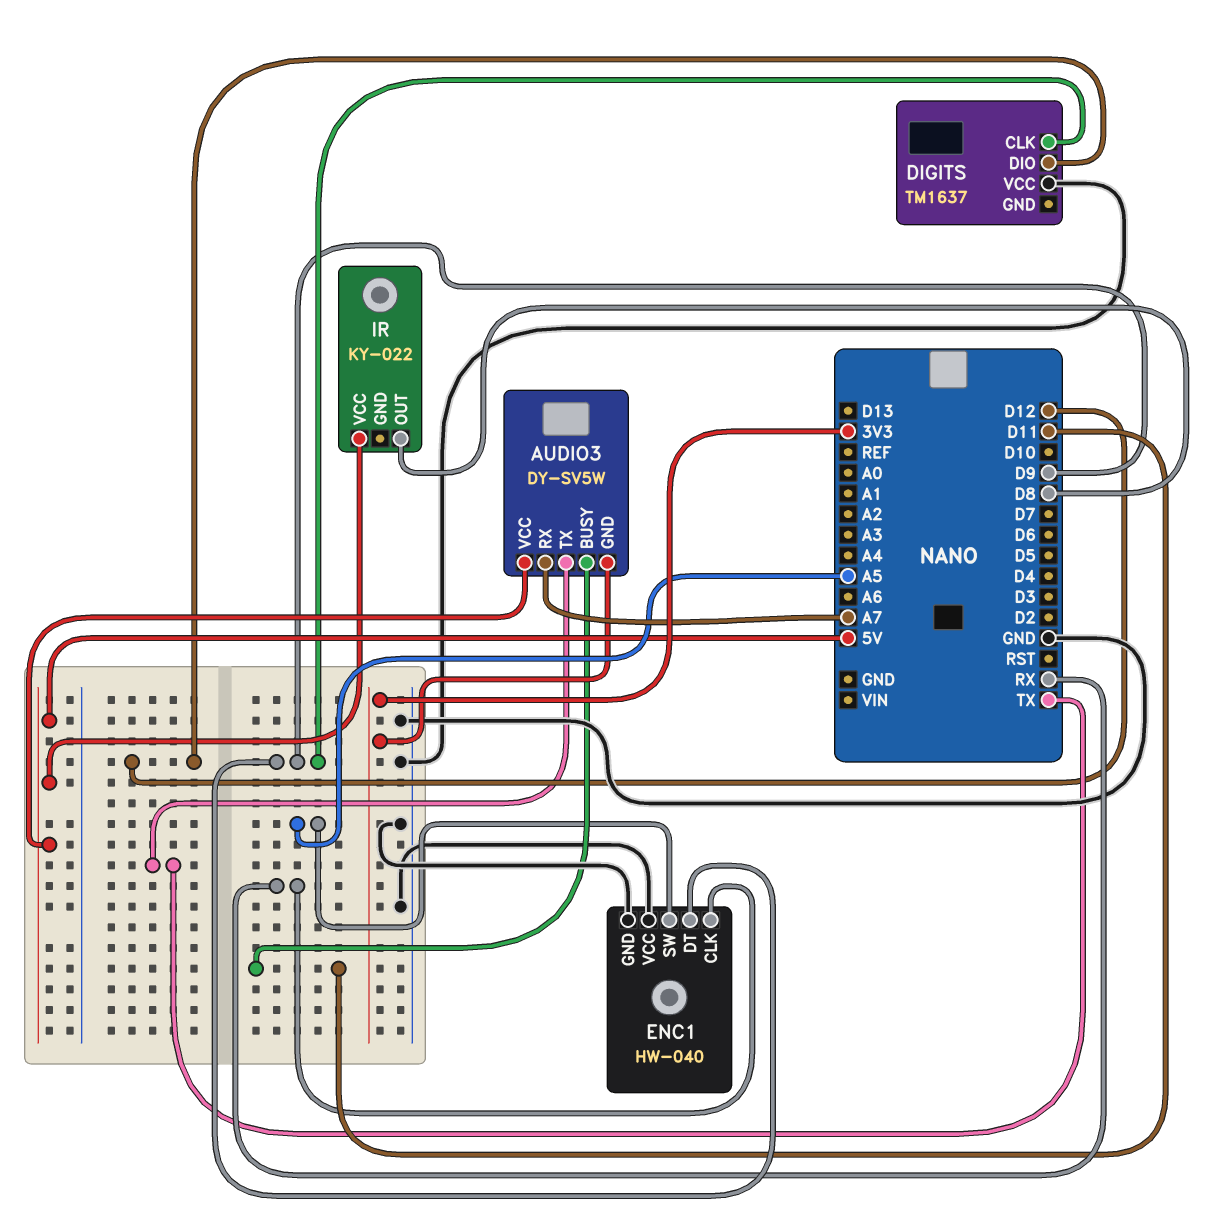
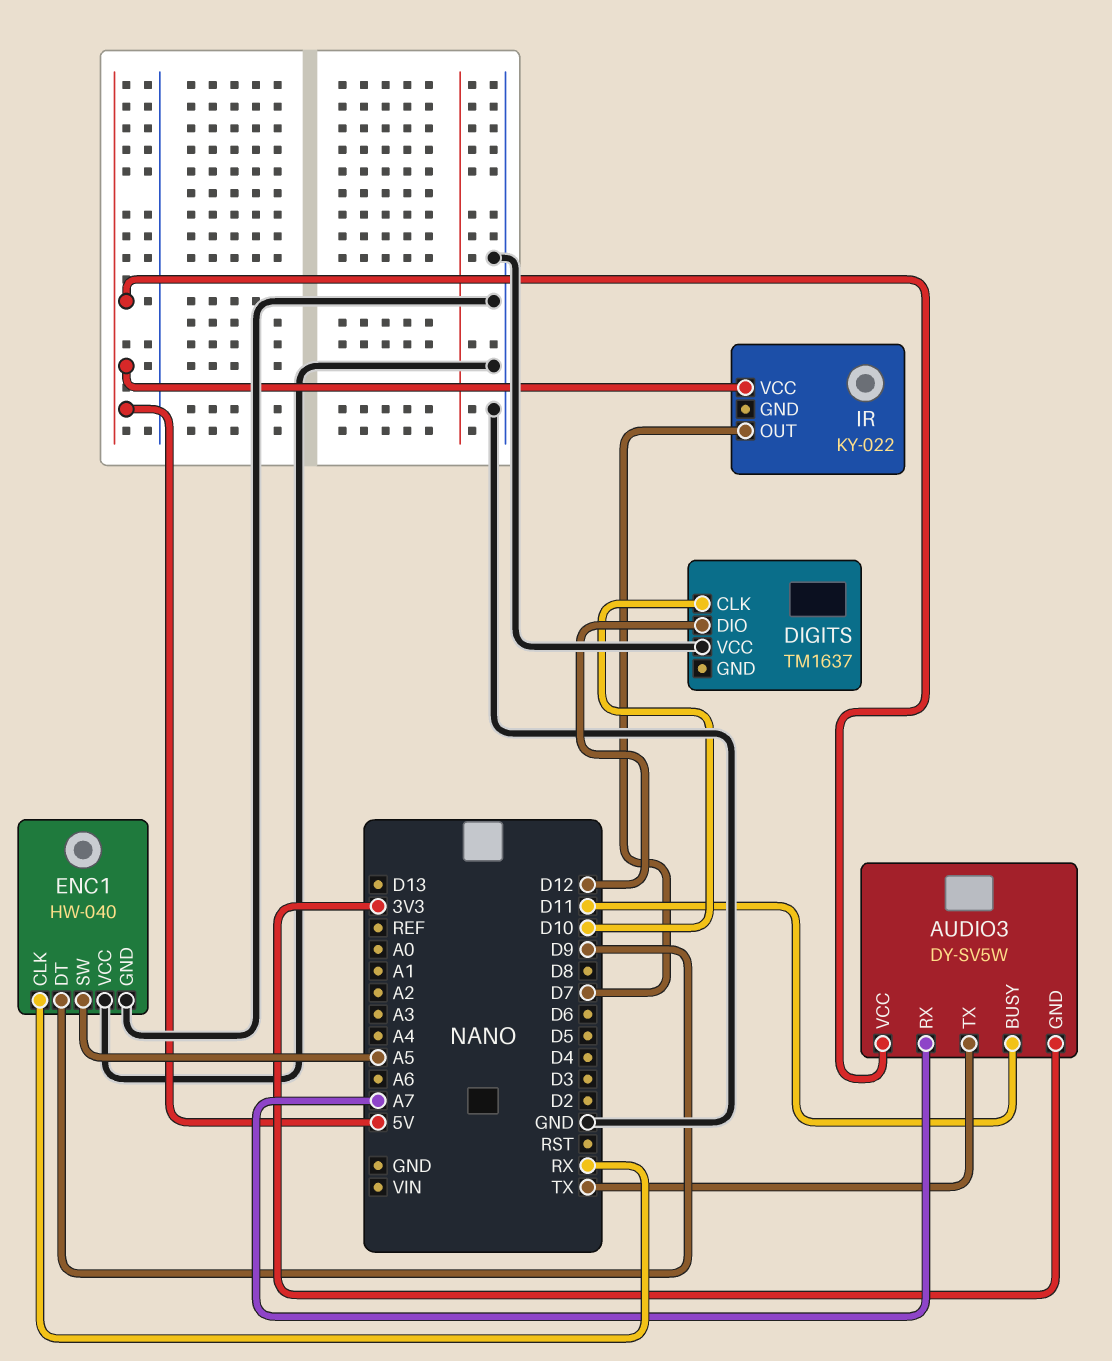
DIGITS pin CLK: D9 -> D10
IR pin OUT: D8 -> D7

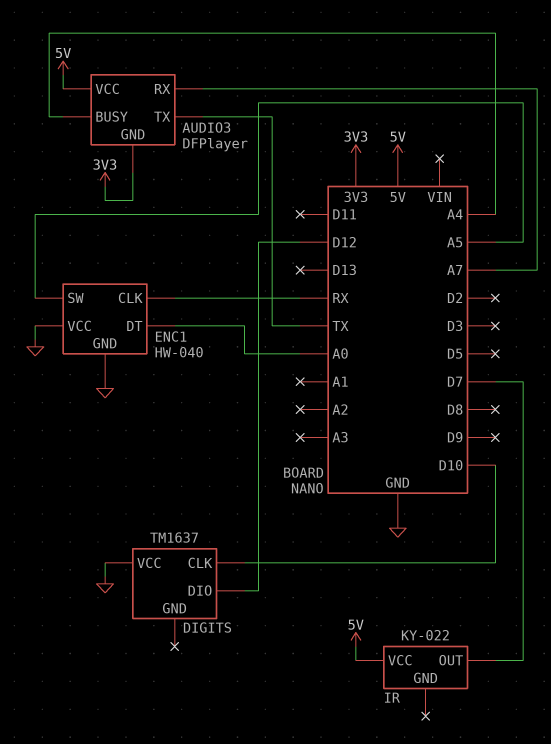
AUDIO3: DY-SV5W -> DFPlayer
AUDIO3 pin BUSY: D11 -> A4
ENC1 pin DT: D9 -> A0

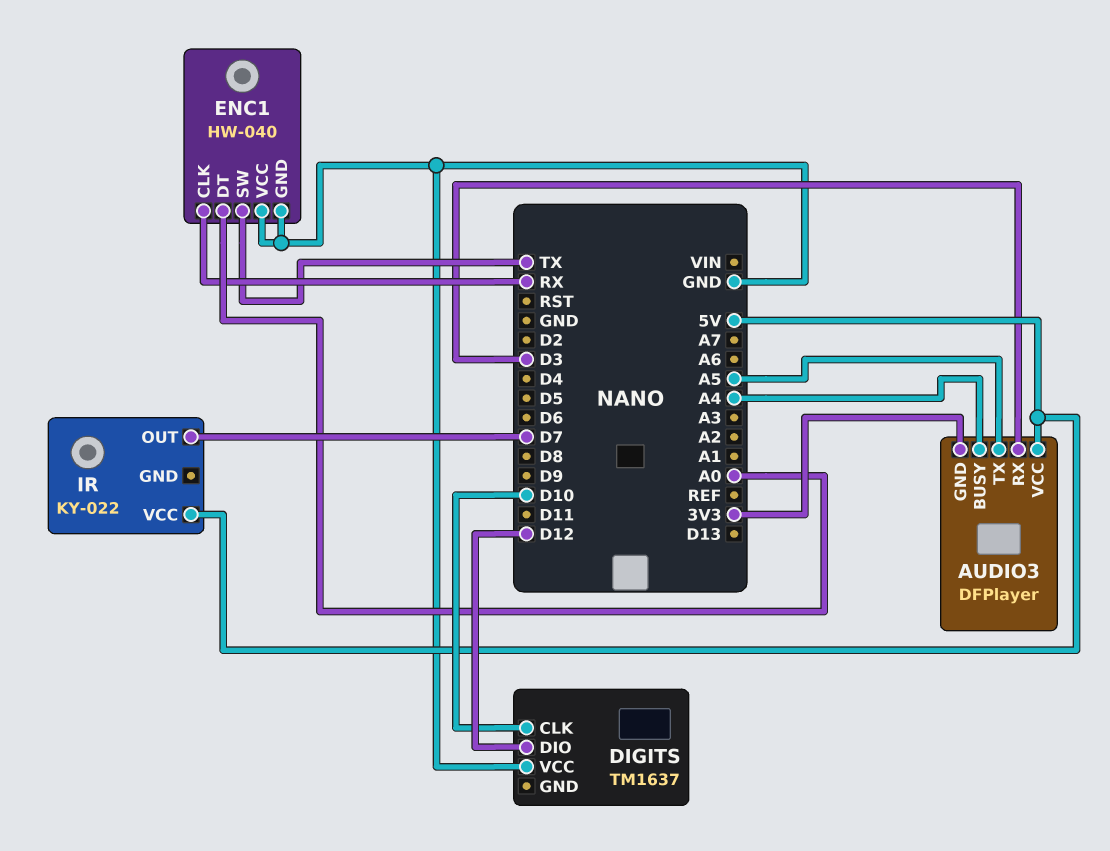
AUDIO3 pin RX: A7 -> D3
AUDIO3 pin TX: TX -> A5
ENC1 pin SW: A5 -> TX

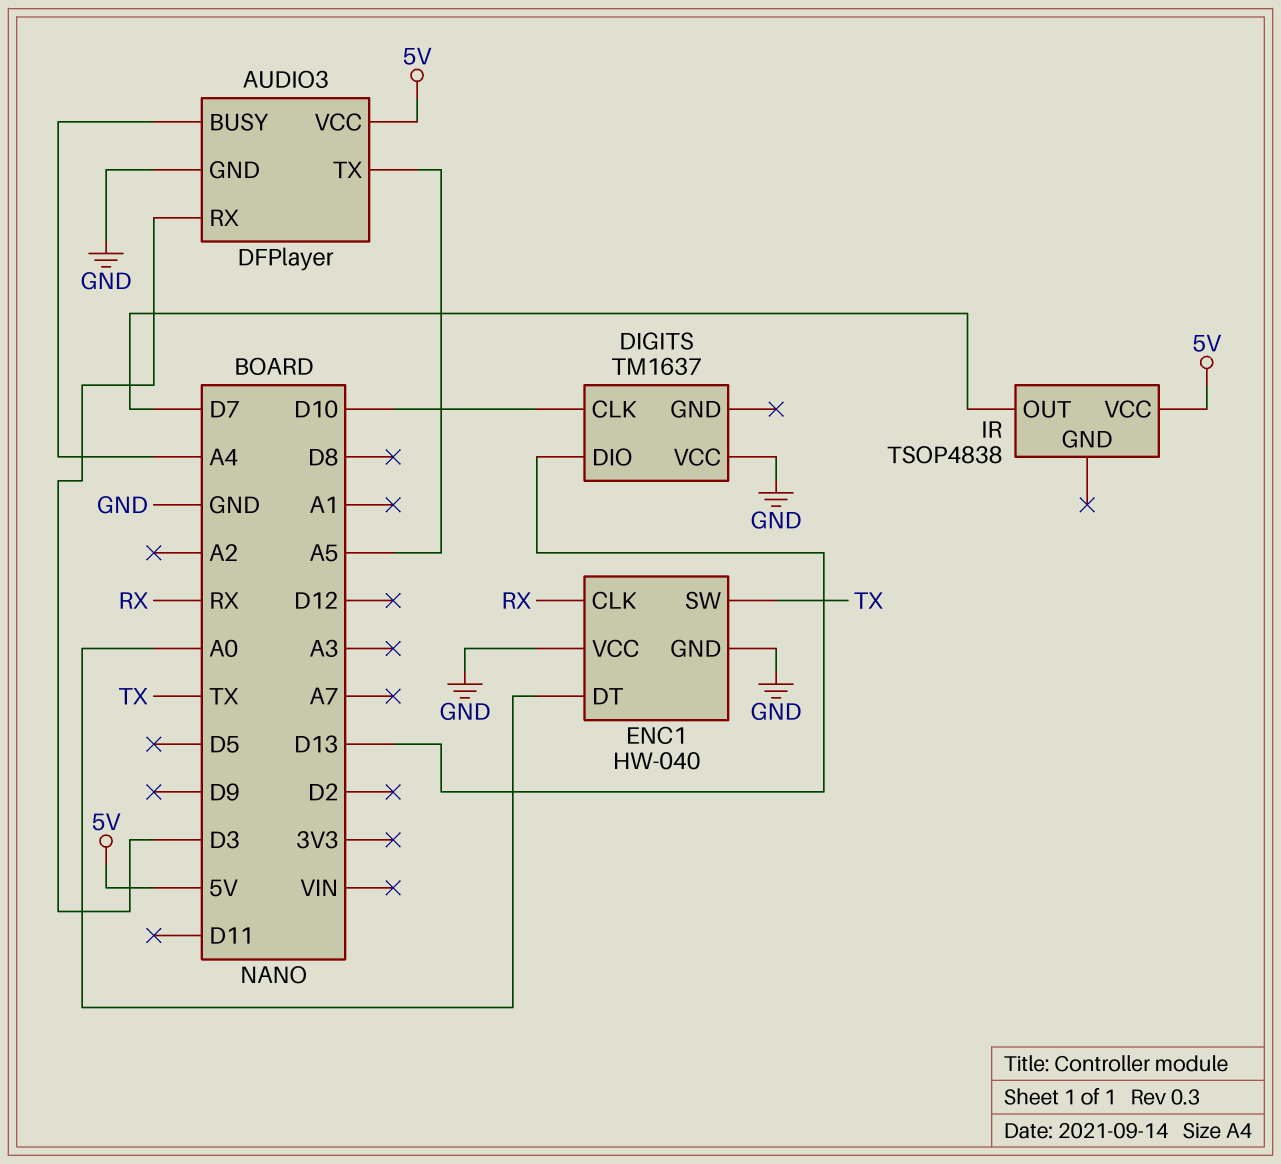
AUDIO3 pin GND: 3V3 -> GND
DIGITS pin DIO: D12 -> D13
IR: KY-022 -> TSOP4838

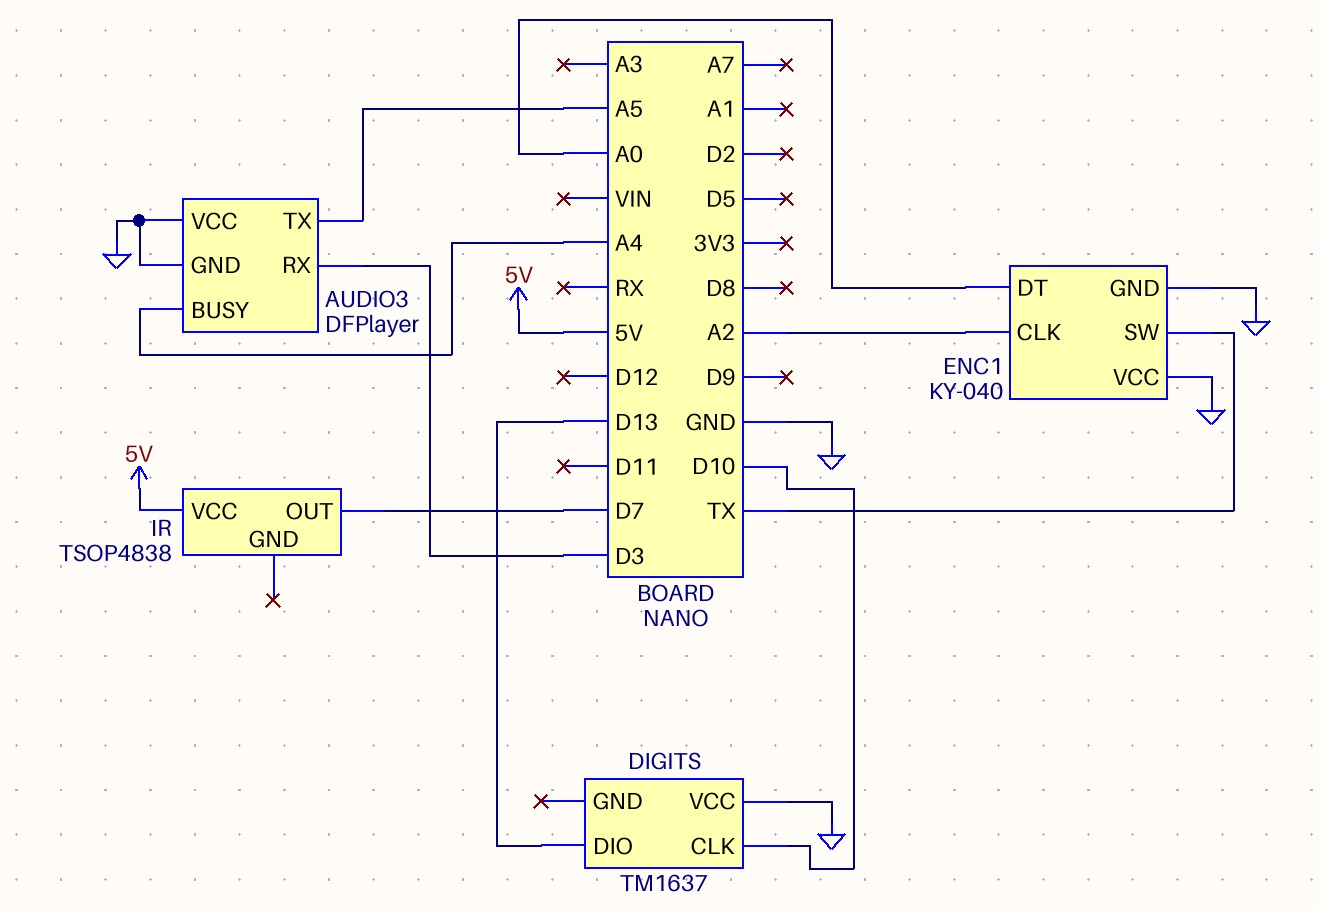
AUDIO3 pin VCC: 5V -> GND
ENC1: HW-040 -> KY-040
ENC1 pin CLK: RX -> A2

